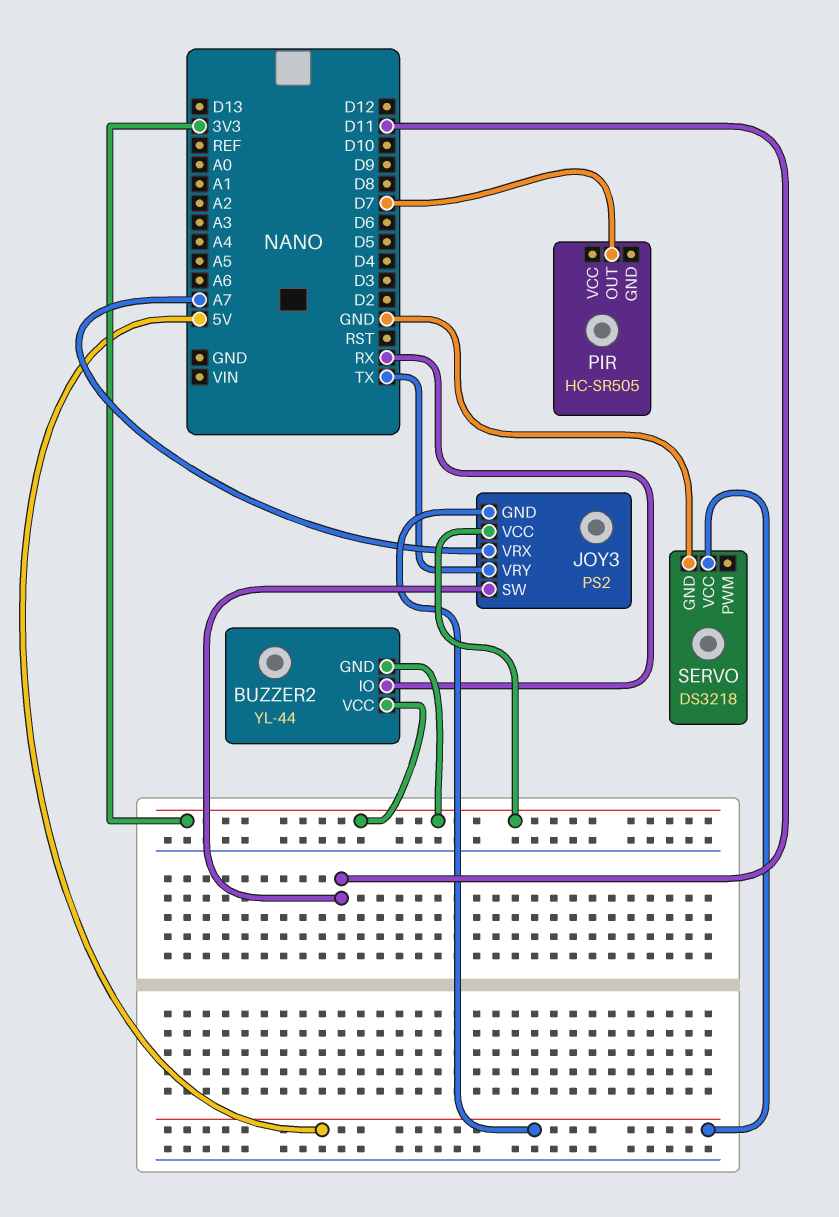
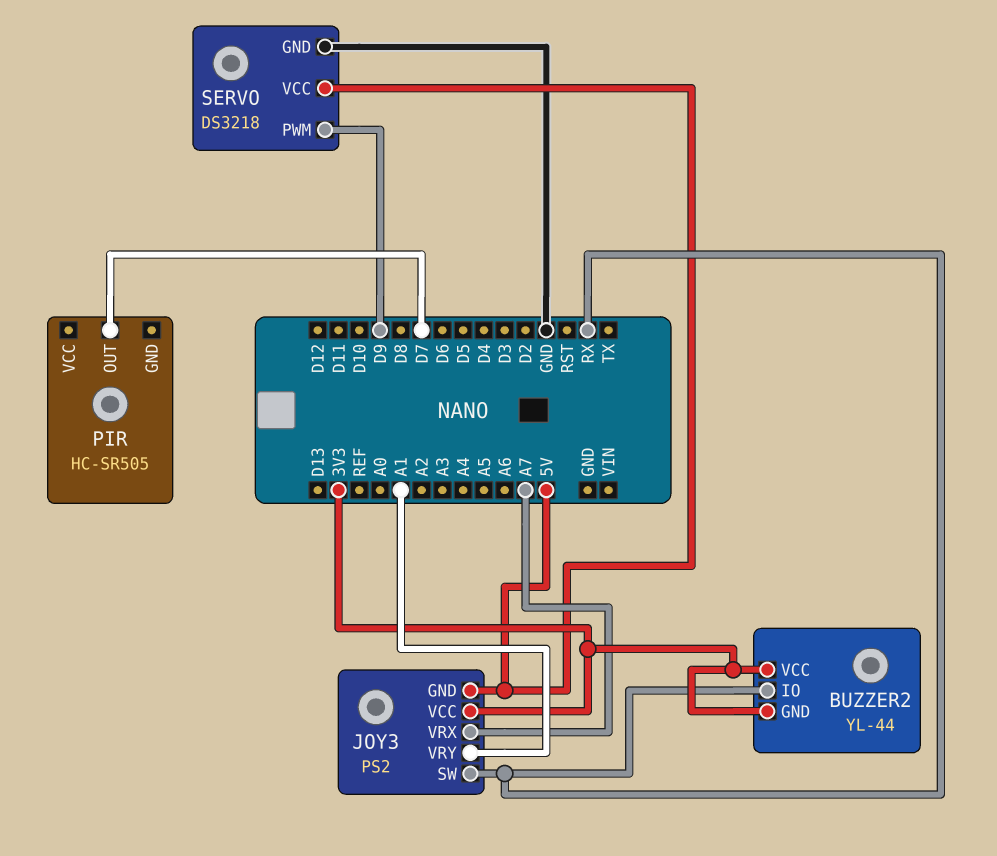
JOY3 pin SW: D11 -> RX
JOY3 pin VRY: TX -> A1
SERVO pin PWM: none -> D9

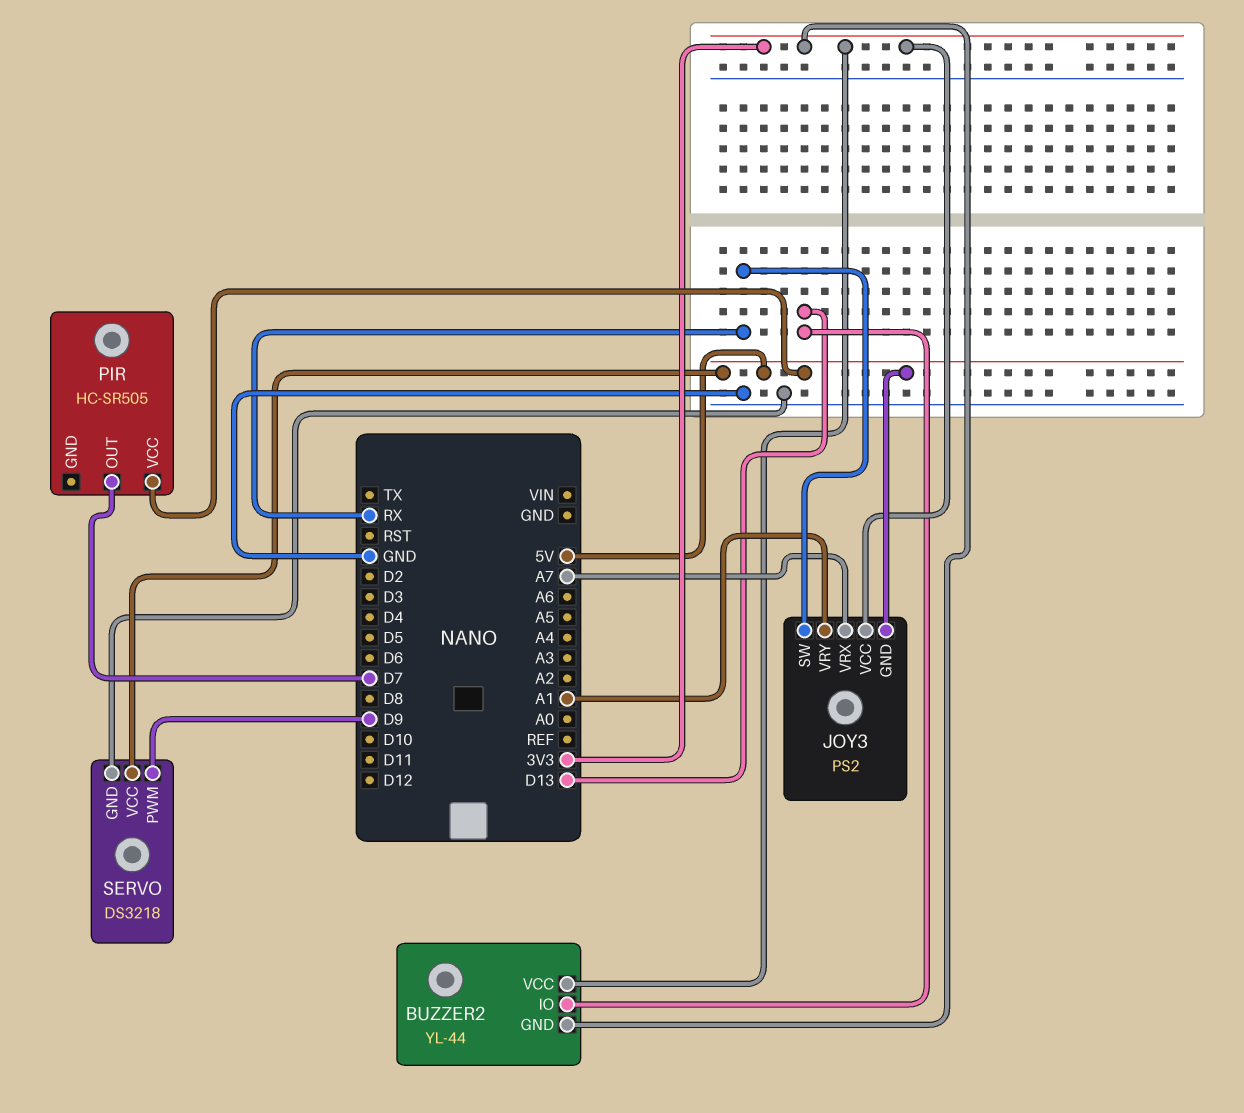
BUZZER2 pin IO: RX -> D13
PIR pin VCC: none -> 5V

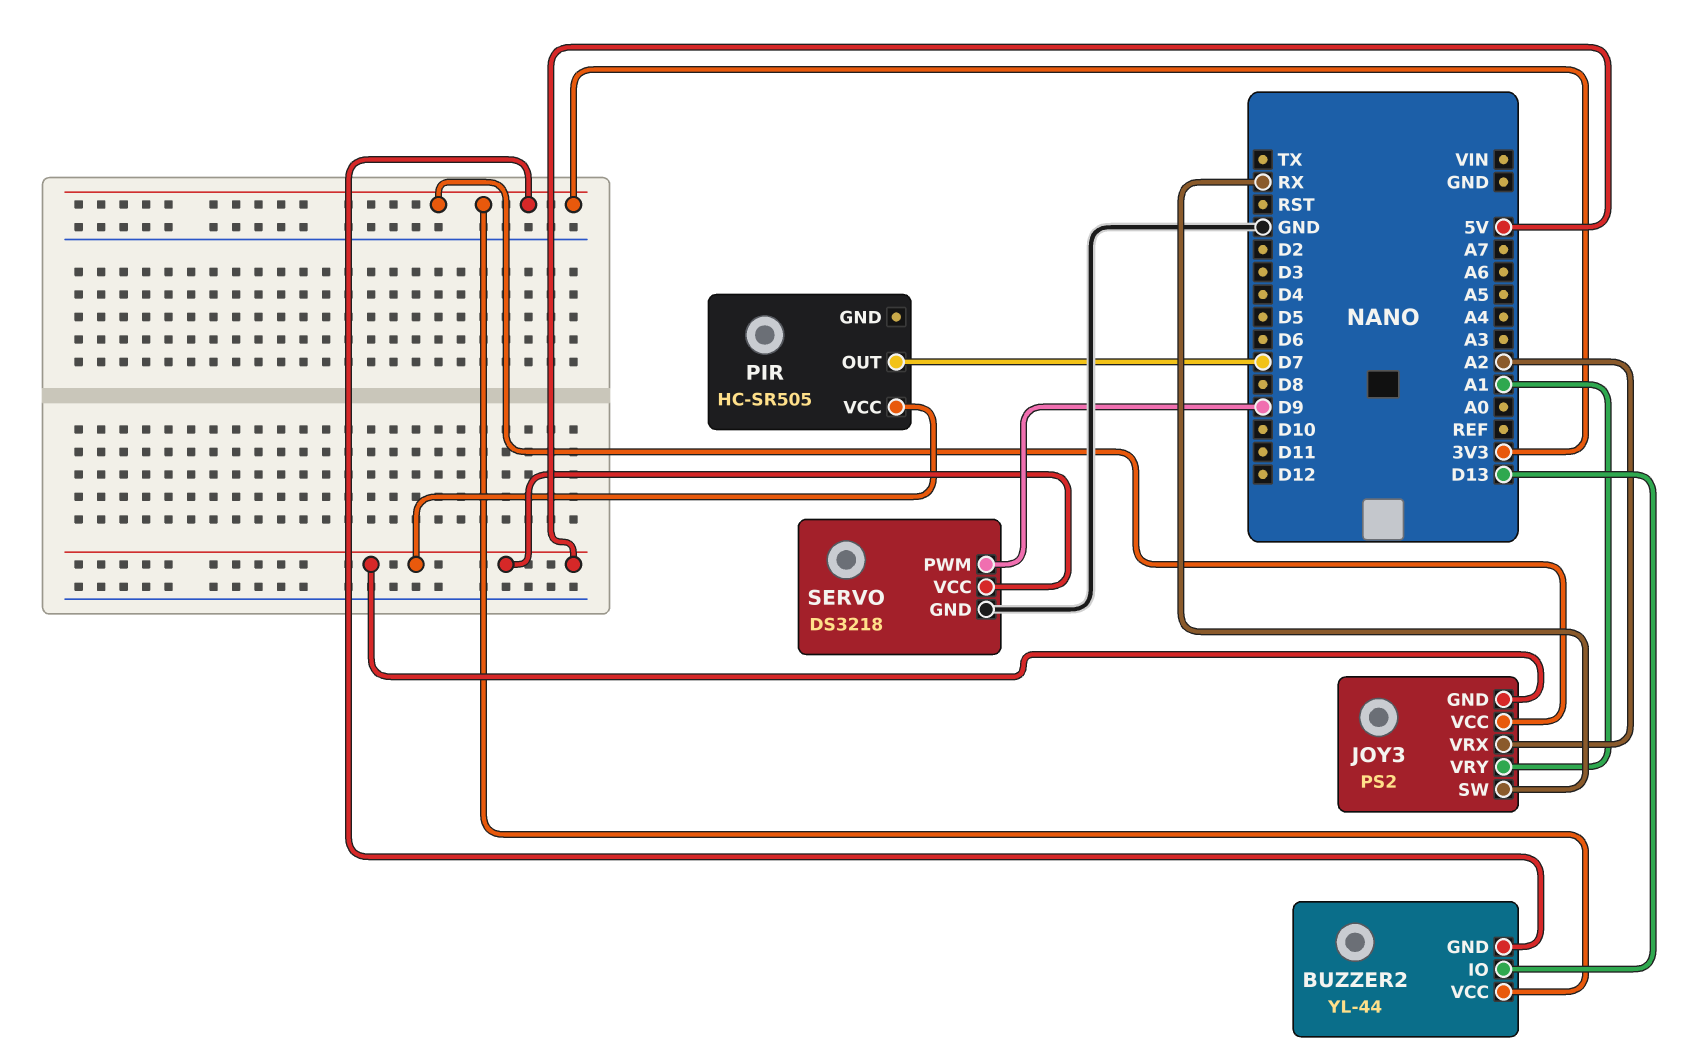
JOY3 pin VRX: A7 -> A2

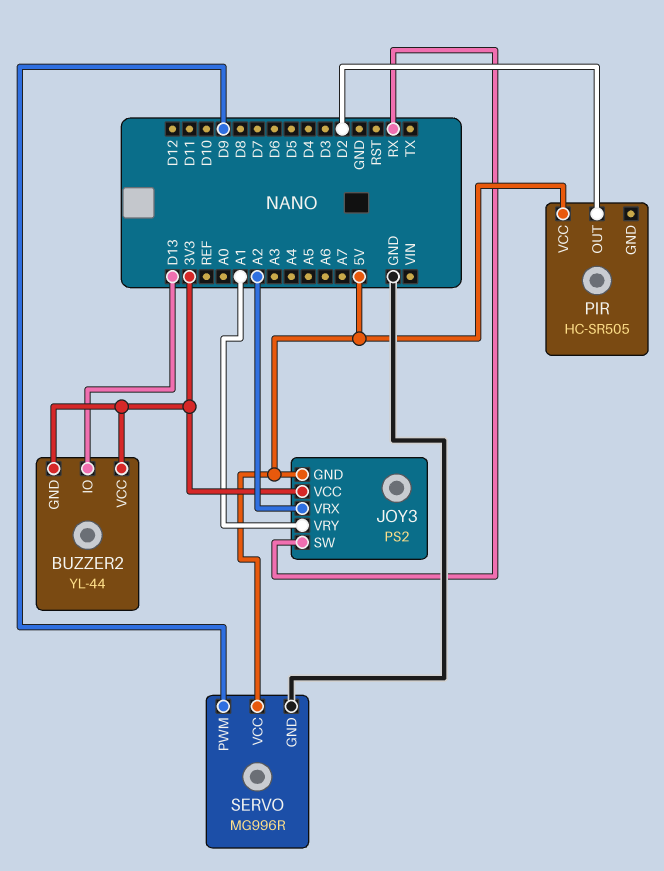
PIR pin OUT: D7 -> D2
SERVO: DS3218 -> MG996R

